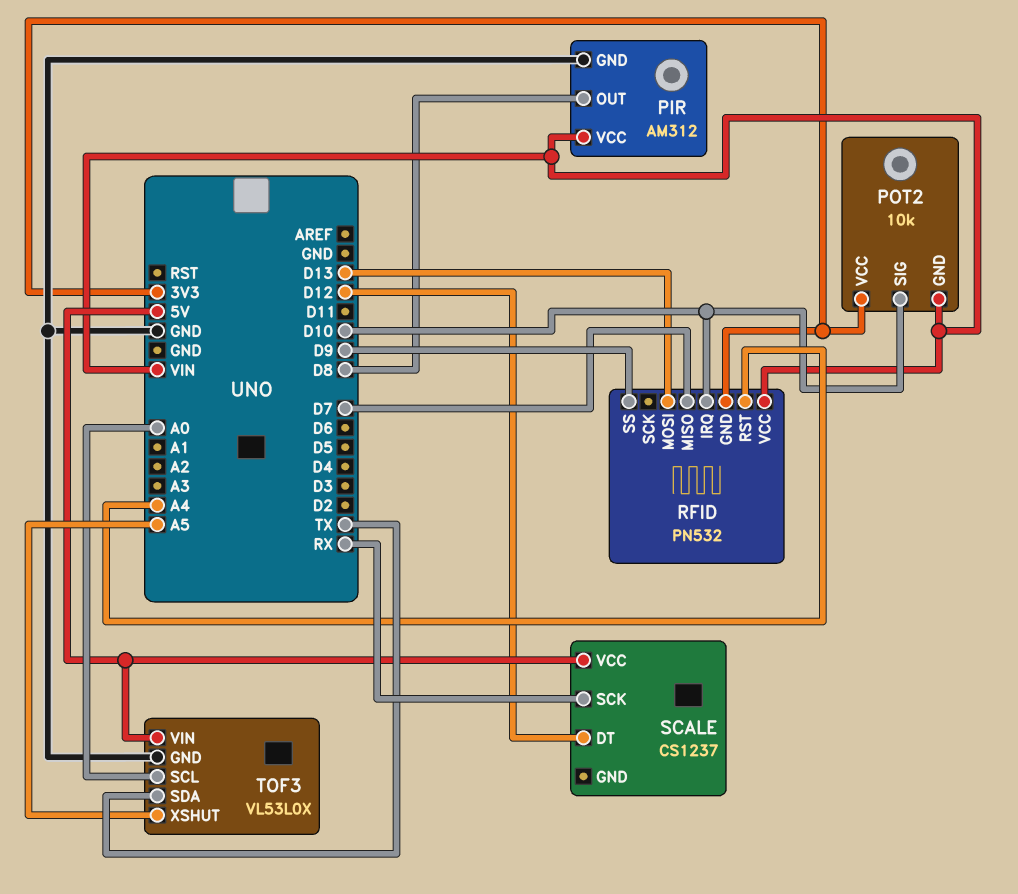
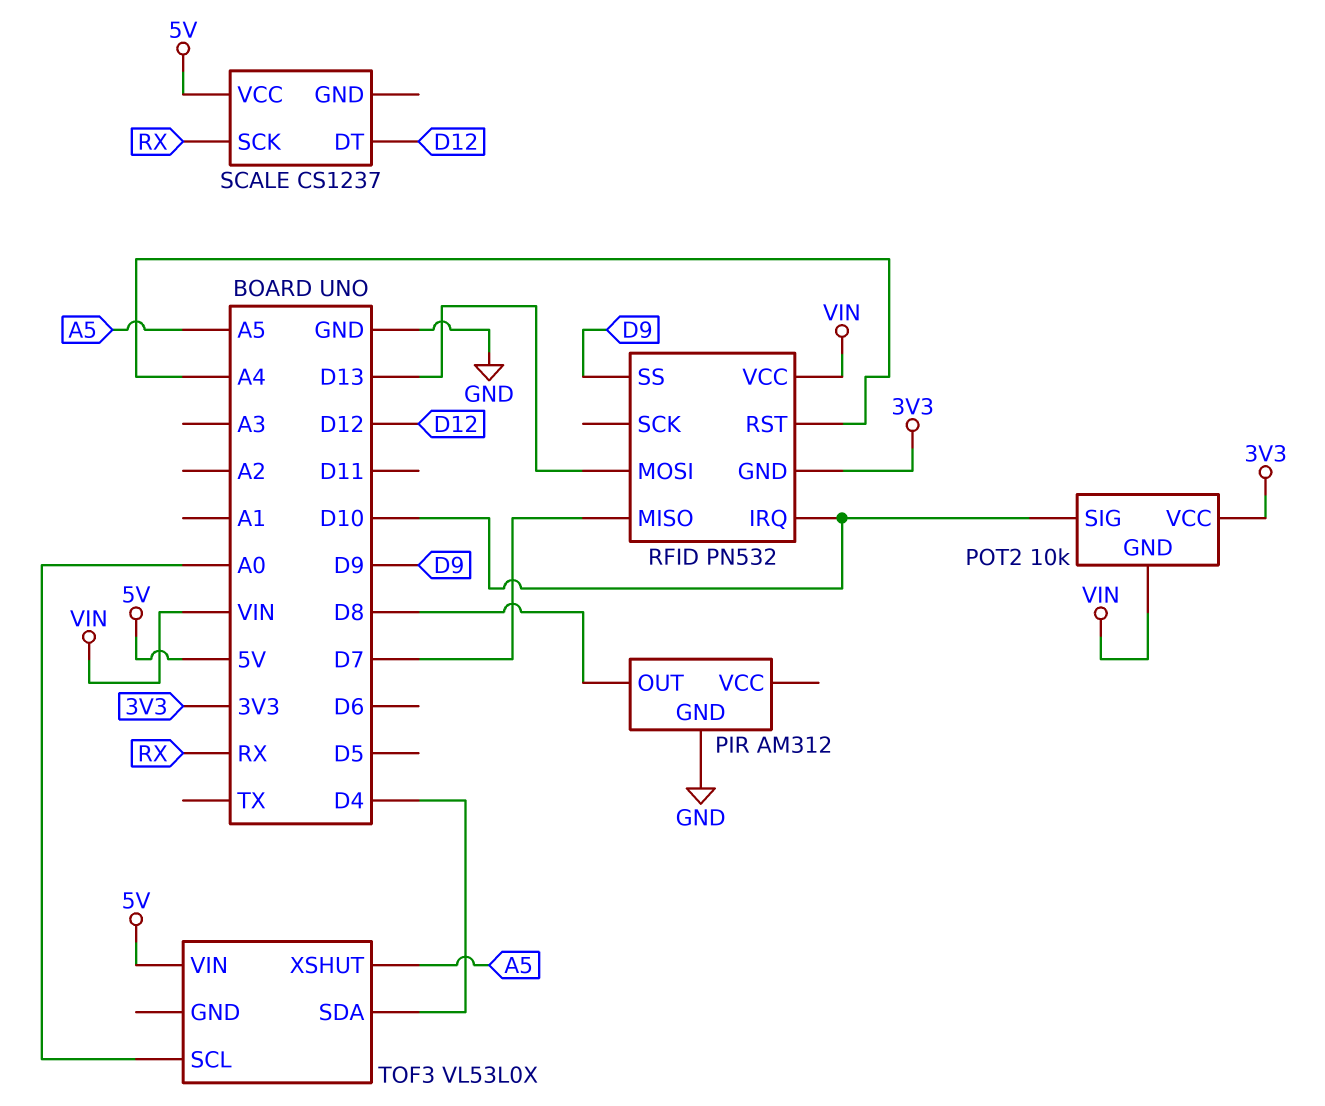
PIR pin VCC: VIN -> none
TOF3 pin GND: GND -> none
TOF3 pin SDA: TX -> D4

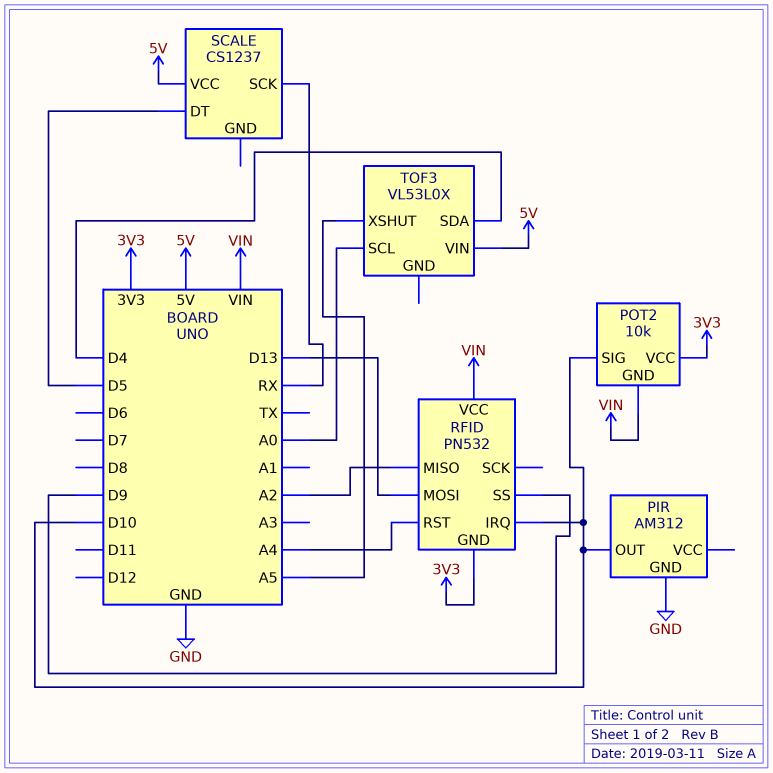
PIR pin OUT: D8 -> D10
RFID pin MISO: D7 -> A2
SCALE pin DT: D12 -> D5

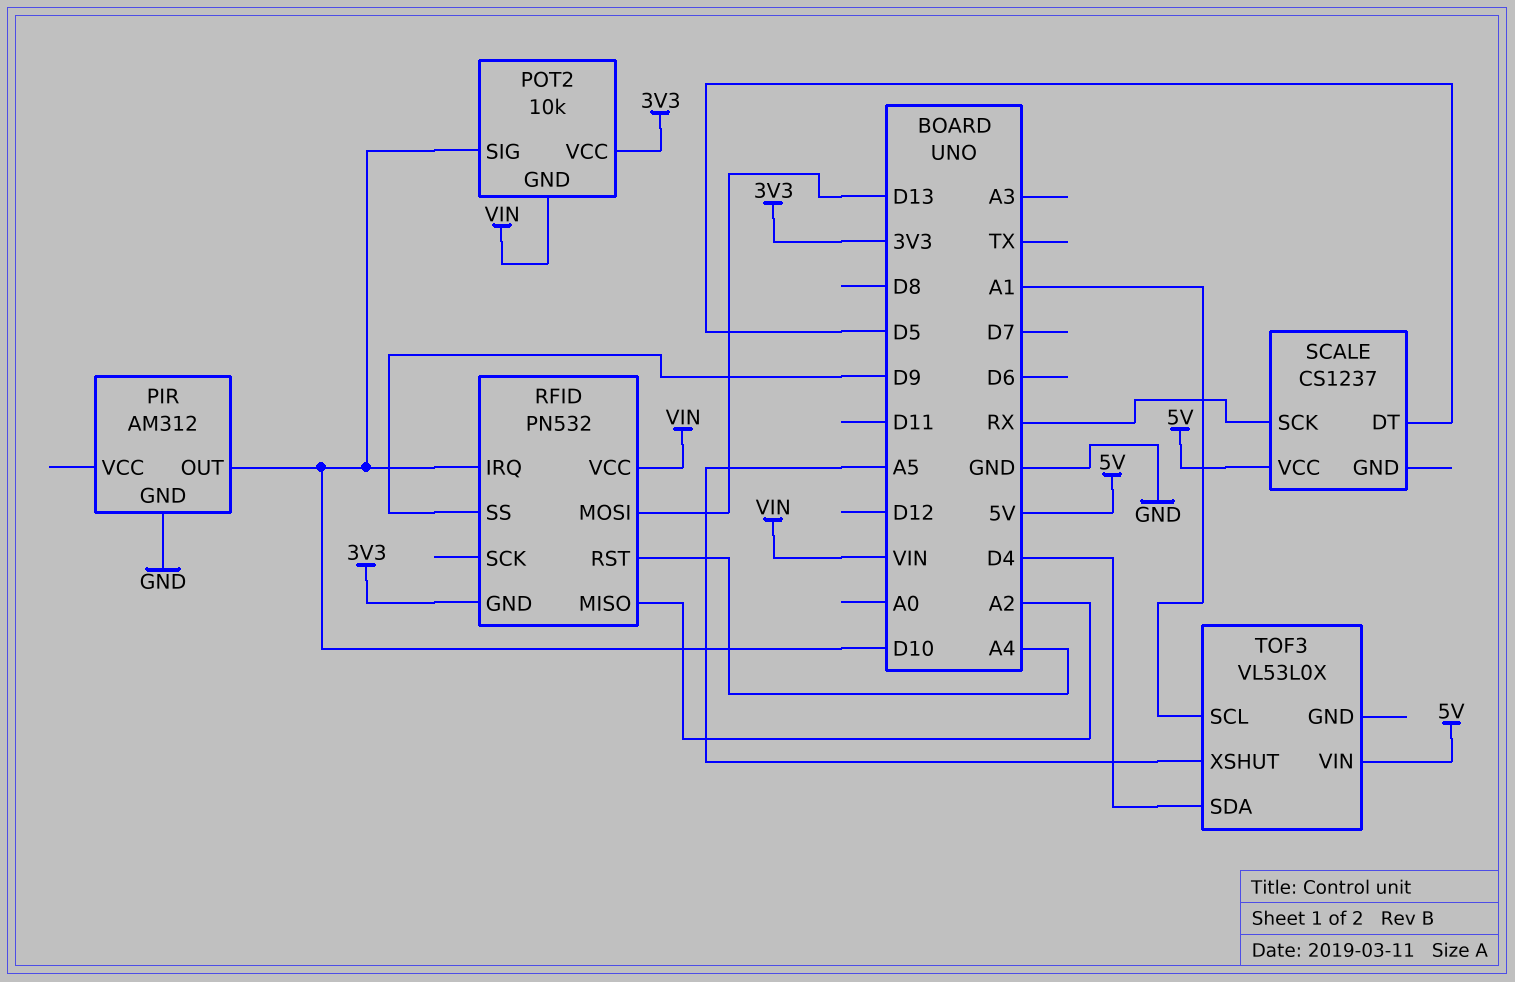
TOF3 pin SCL: A0 -> A1

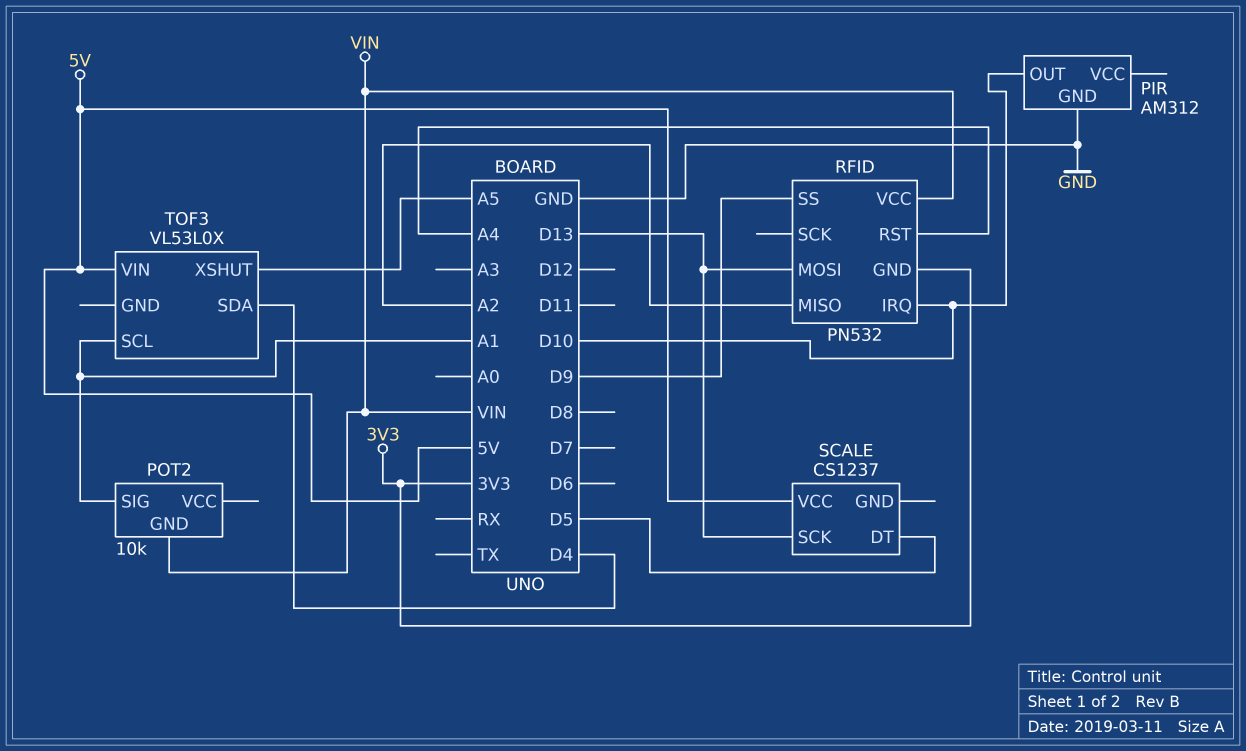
POT2 pin SIG: D10 -> A1
POT2 pin VCC: 3V3 -> none
SCALE pin SCK: RX -> D13

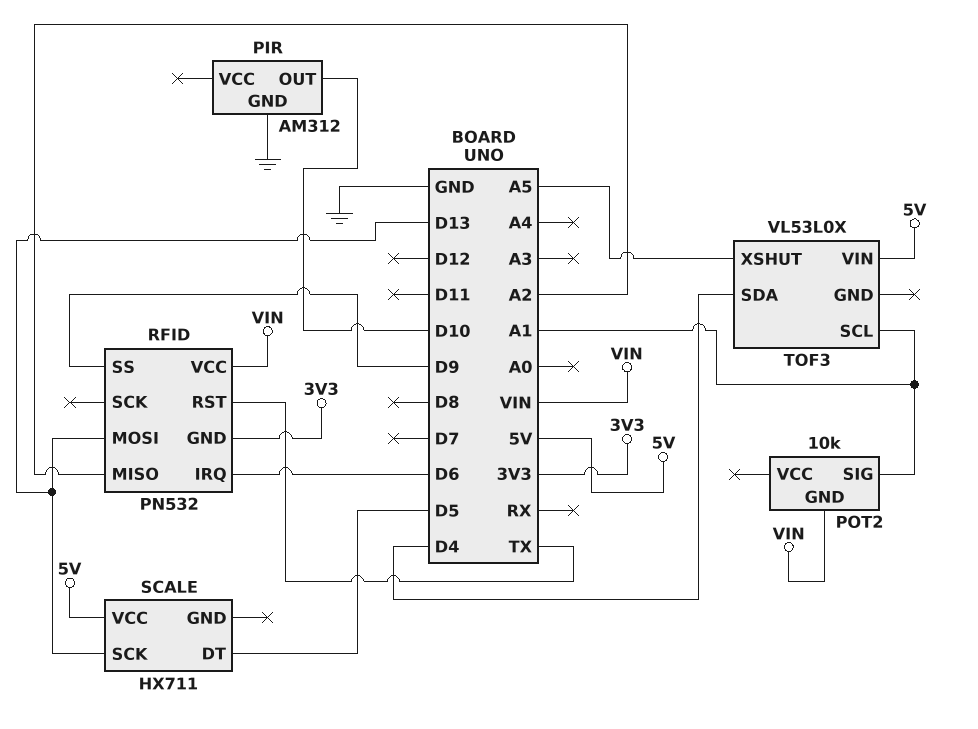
RFID pin IRQ: D10 -> D6
RFID pin RST: A4 -> TX
SCALE: CS1237 -> HX711

